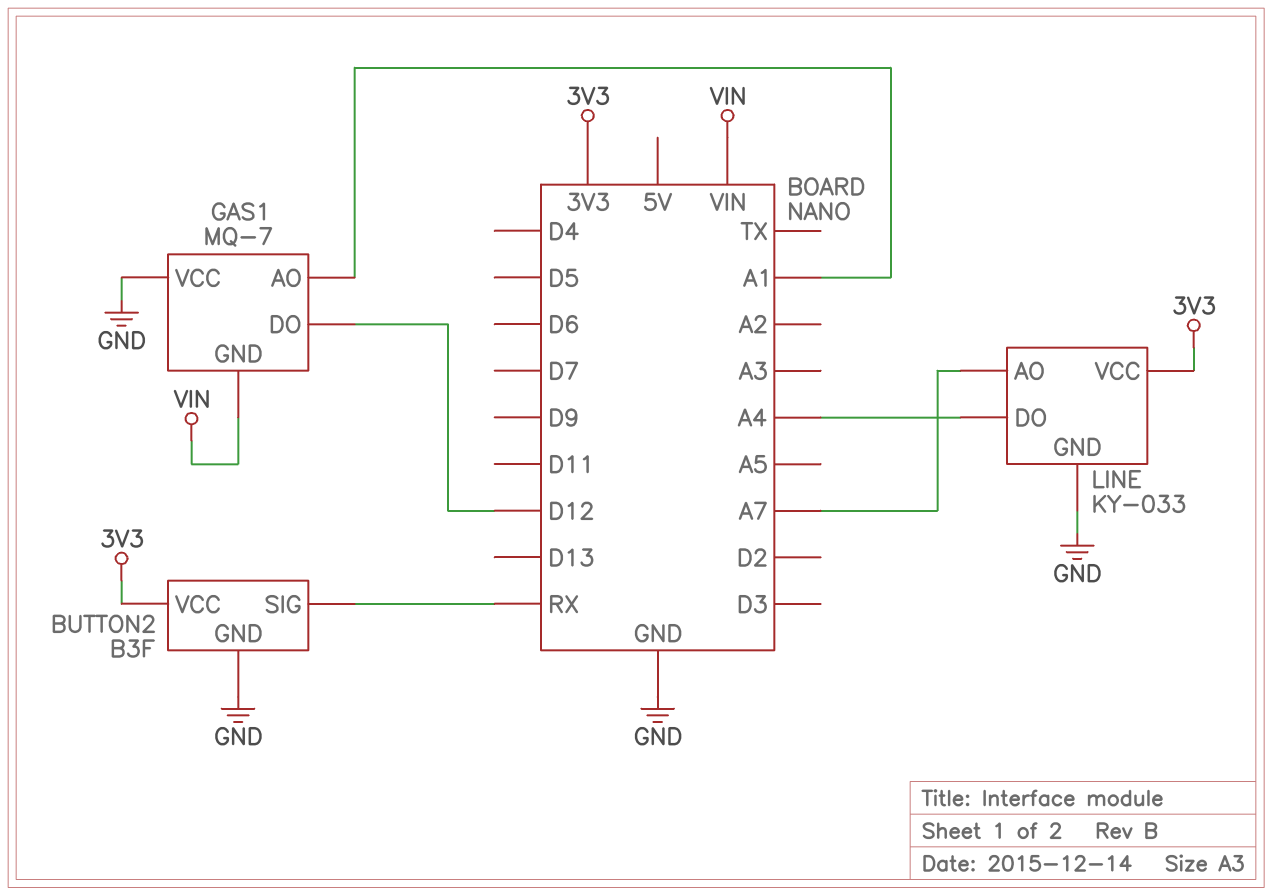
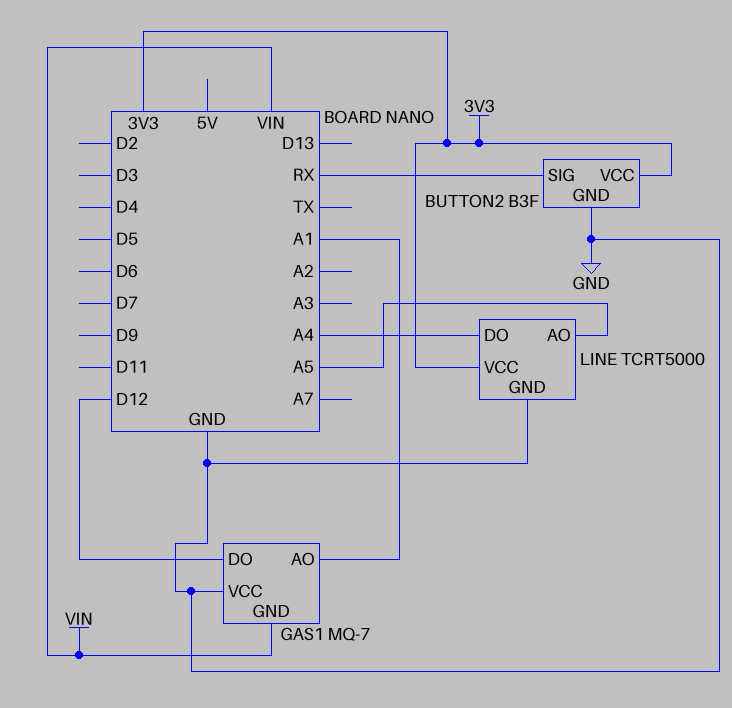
LINE: KY-033 -> TCRT5000
LINE pin AO: A7 -> A5

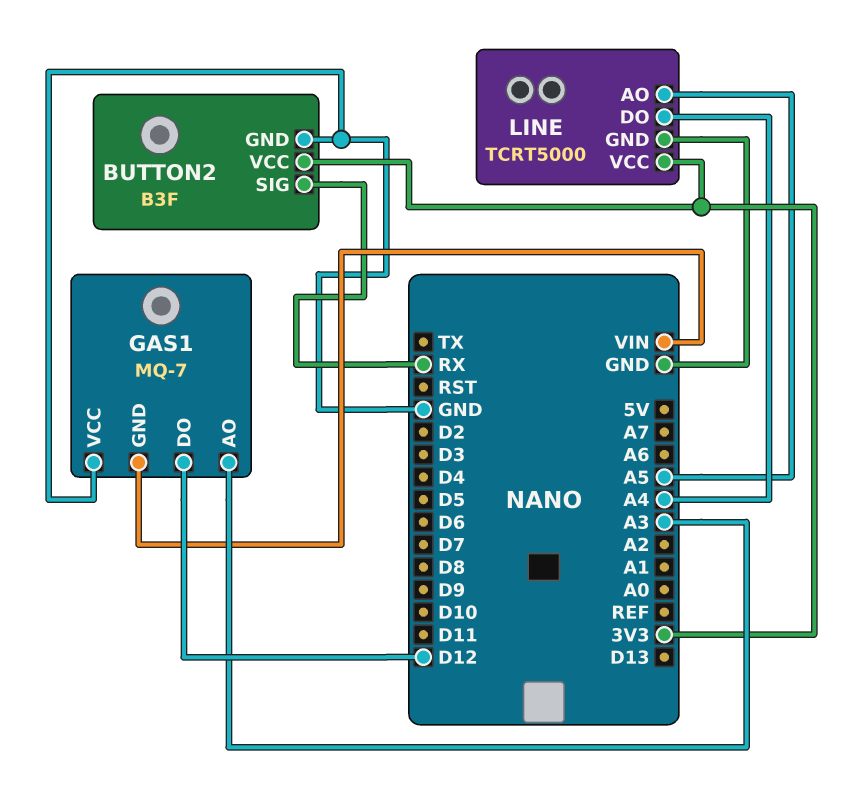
GAS1 pin AO: A1 -> A3

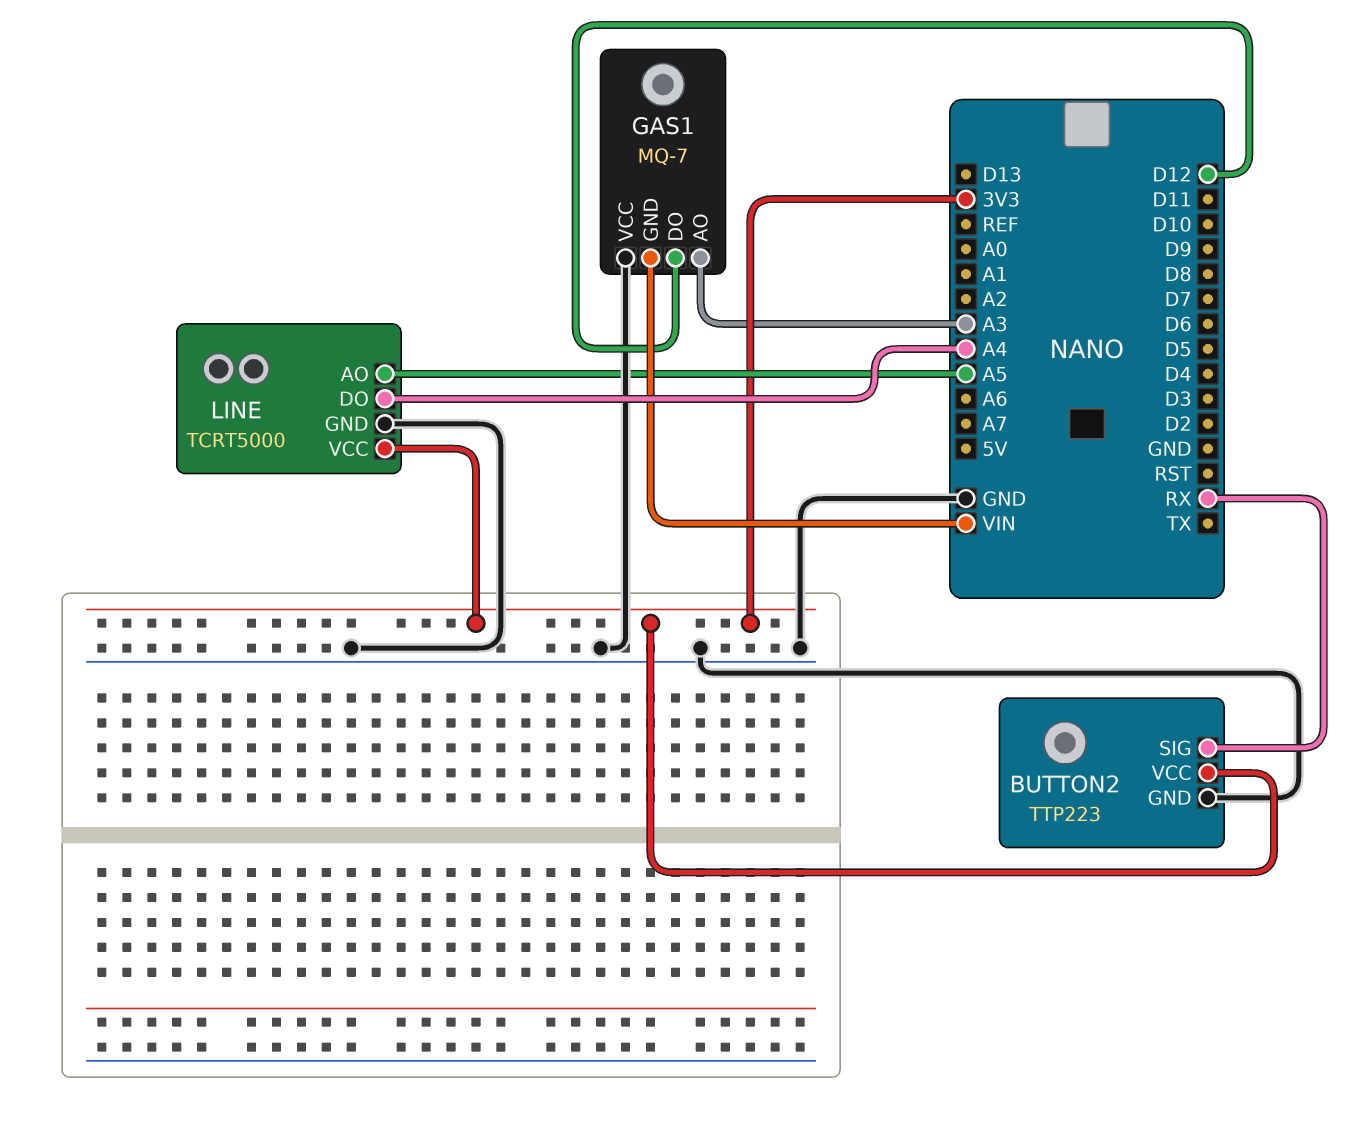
BUTTON2: B3F -> TTP223

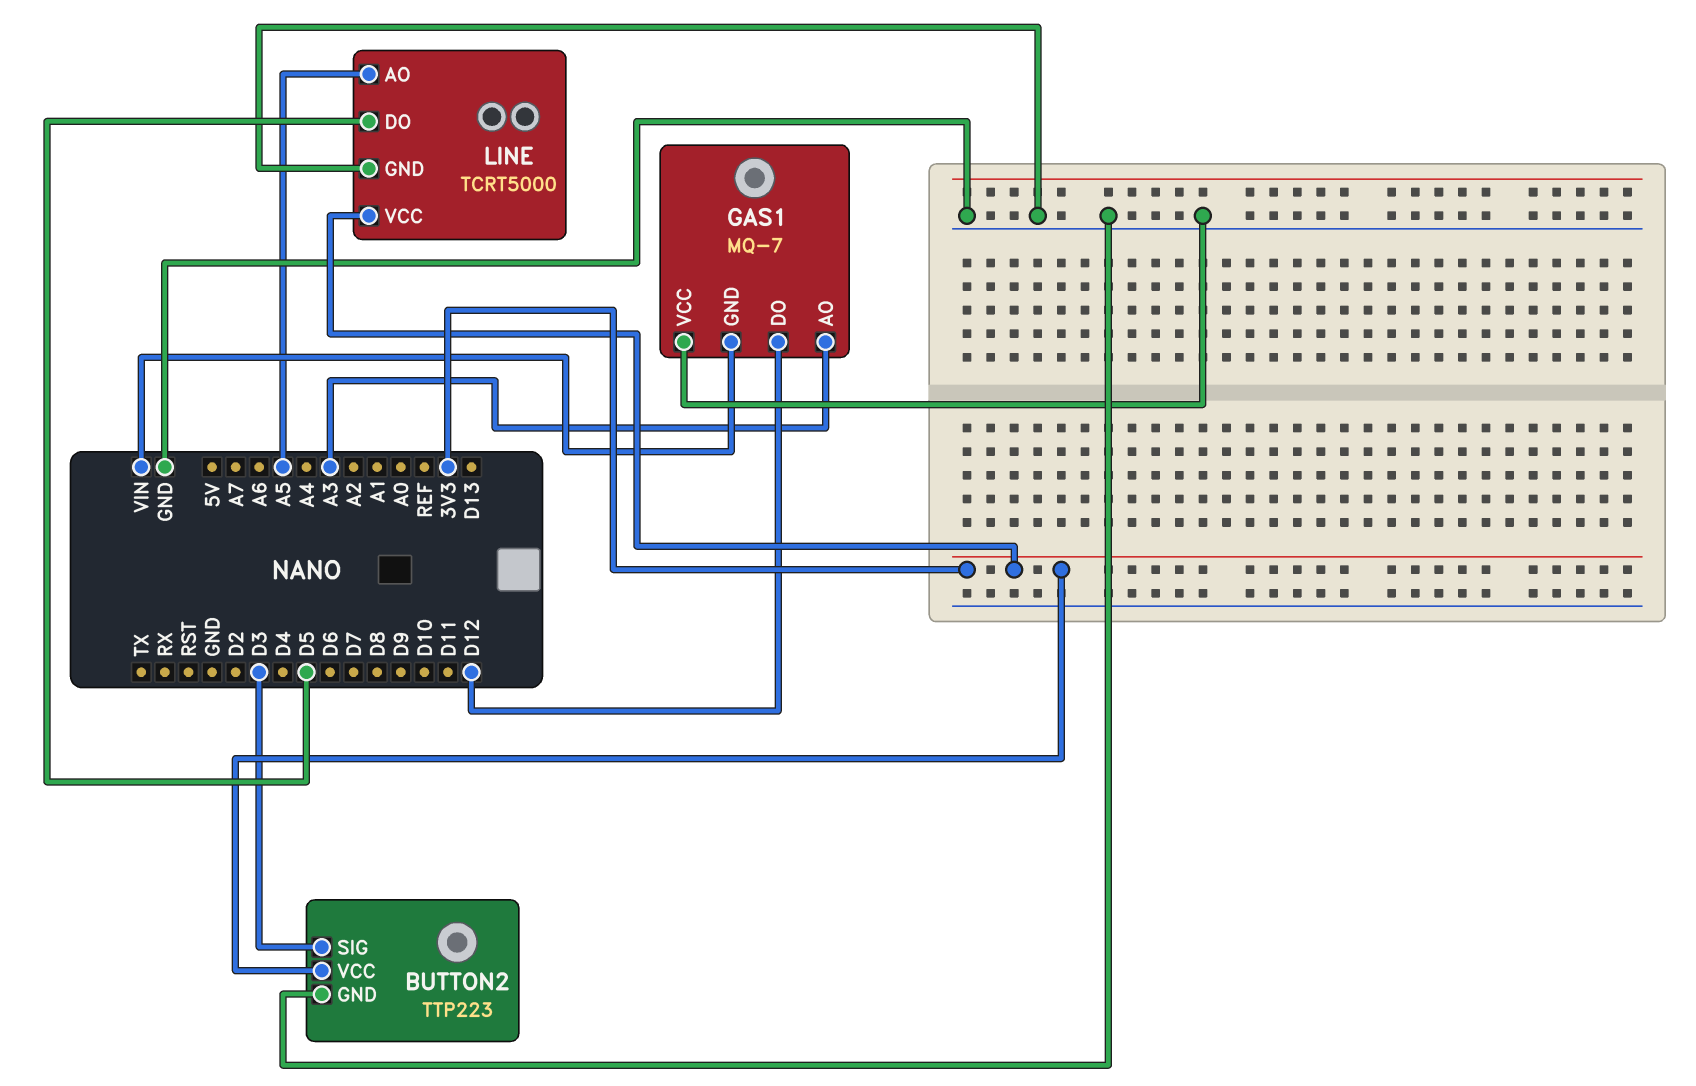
BUTTON2 pin SIG: RX -> D3
LINE pin DO: A4 -> D5

